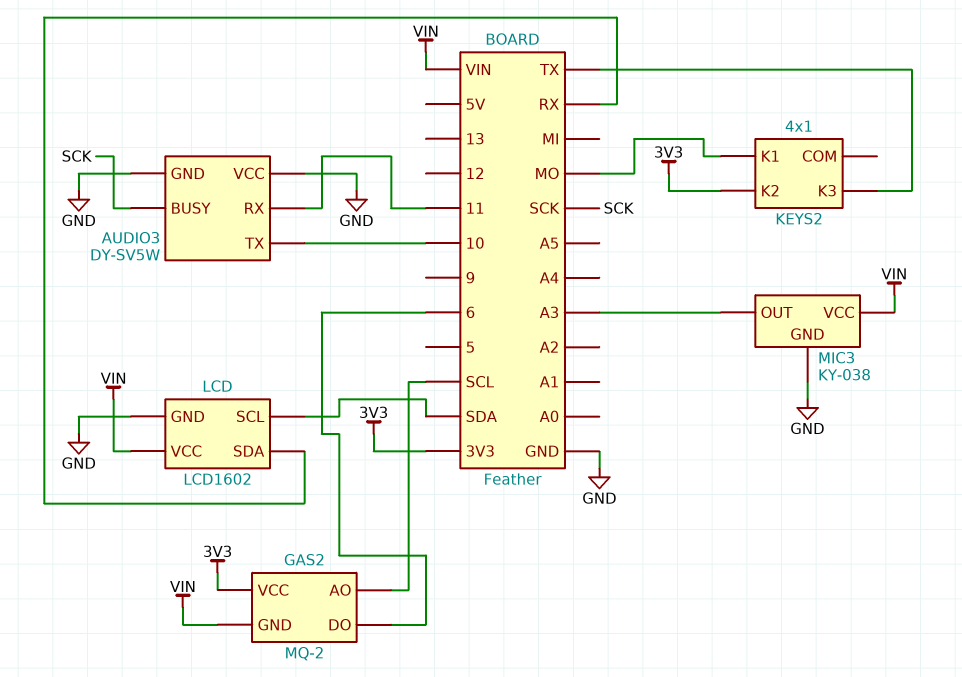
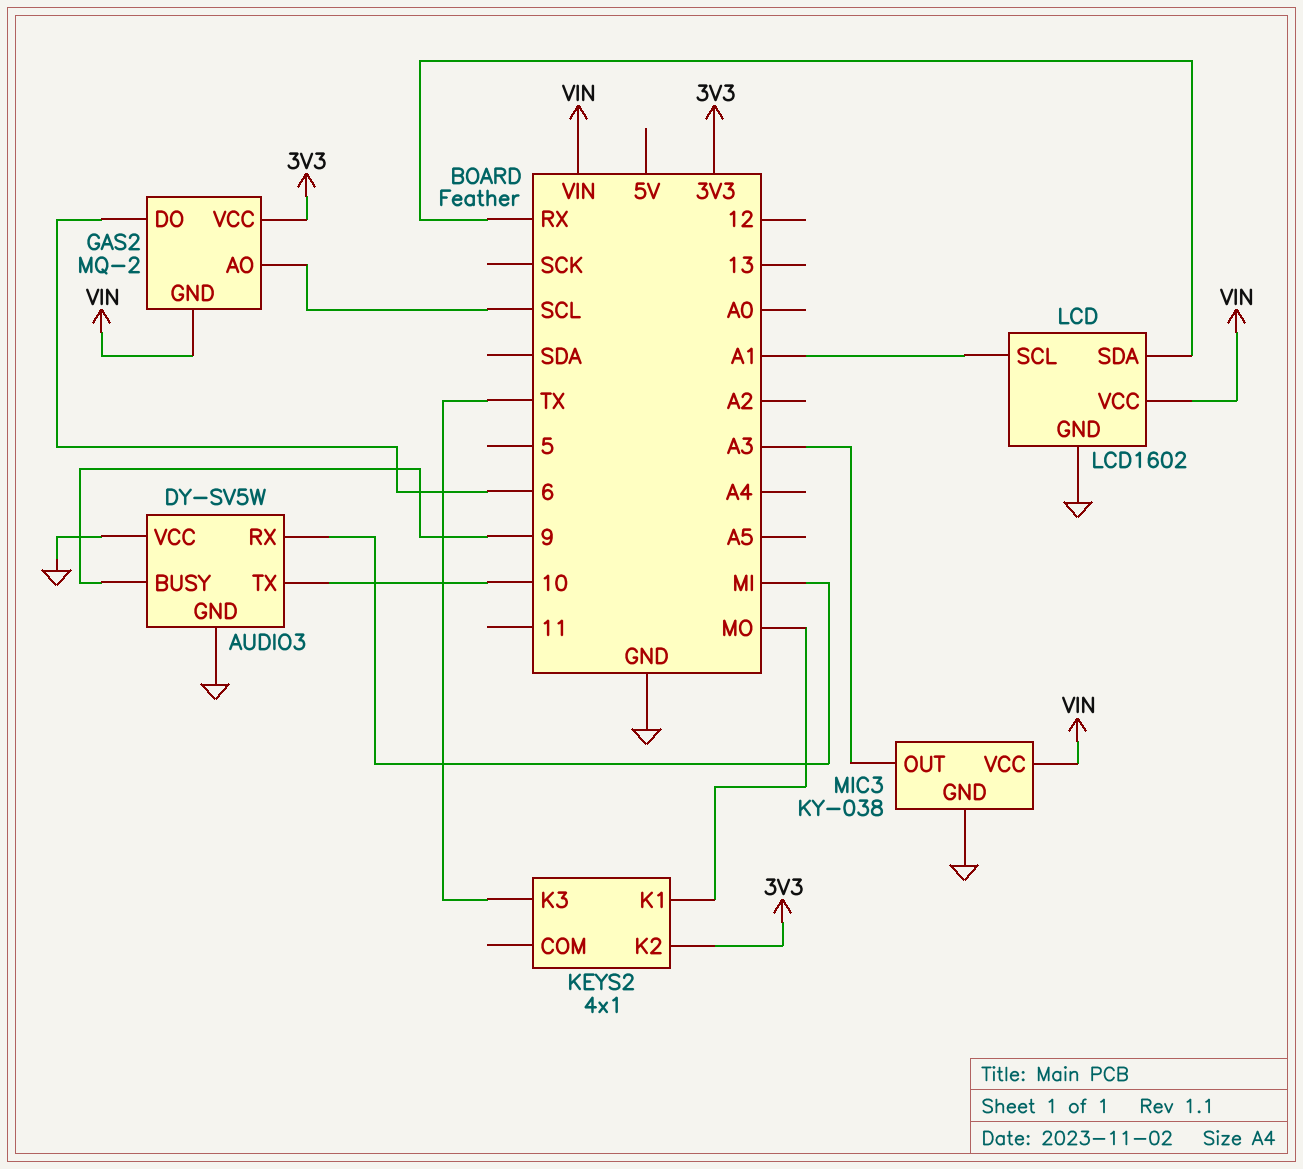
AUDIO3 pin BUSY: SCK -> 9
AUDIO3 pin RX: 11 -> MI
LCD pin SCL: SDA -> A1

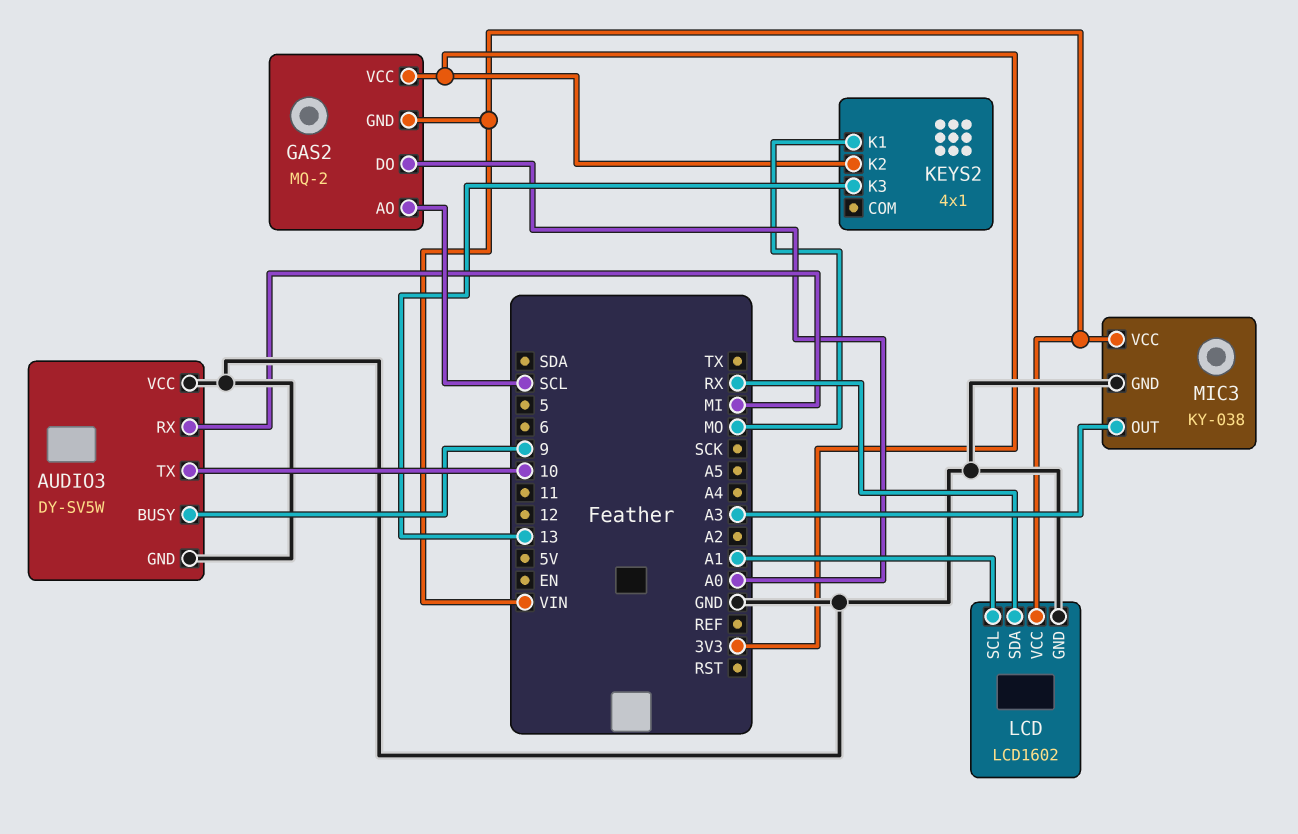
GAS2 pin DO: 6 -> A0
KEYS2 pin K3: TX -> 13

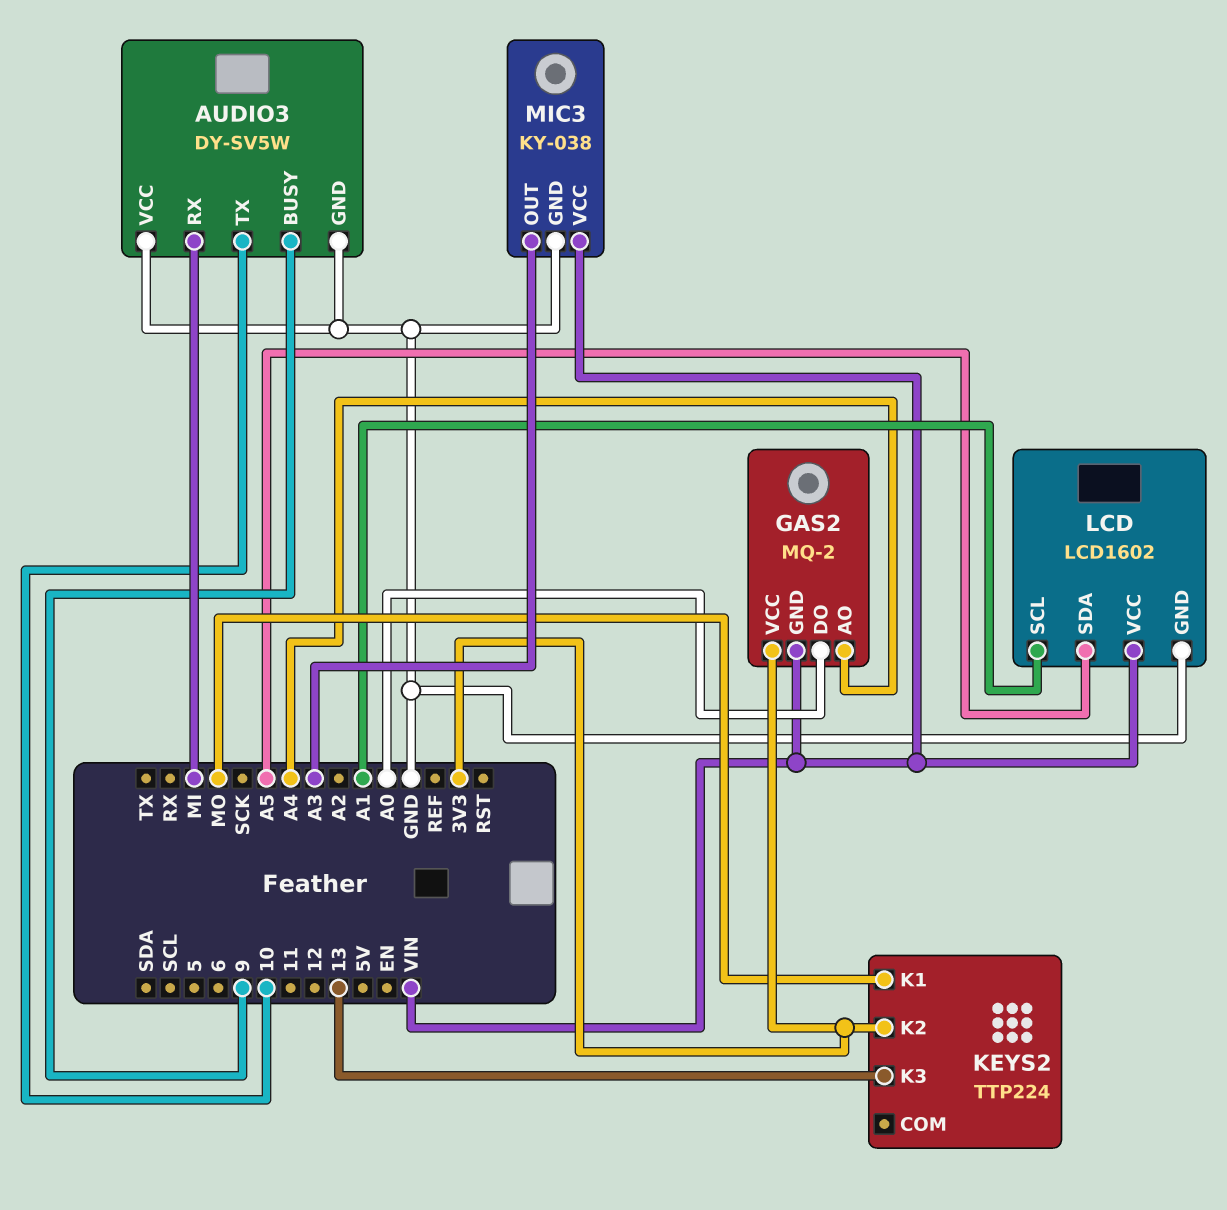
GAS2 pin AO: SCL -> A4
KEYS2: 4x1 -> TTP224
LCD pin SDA: RX -> A5

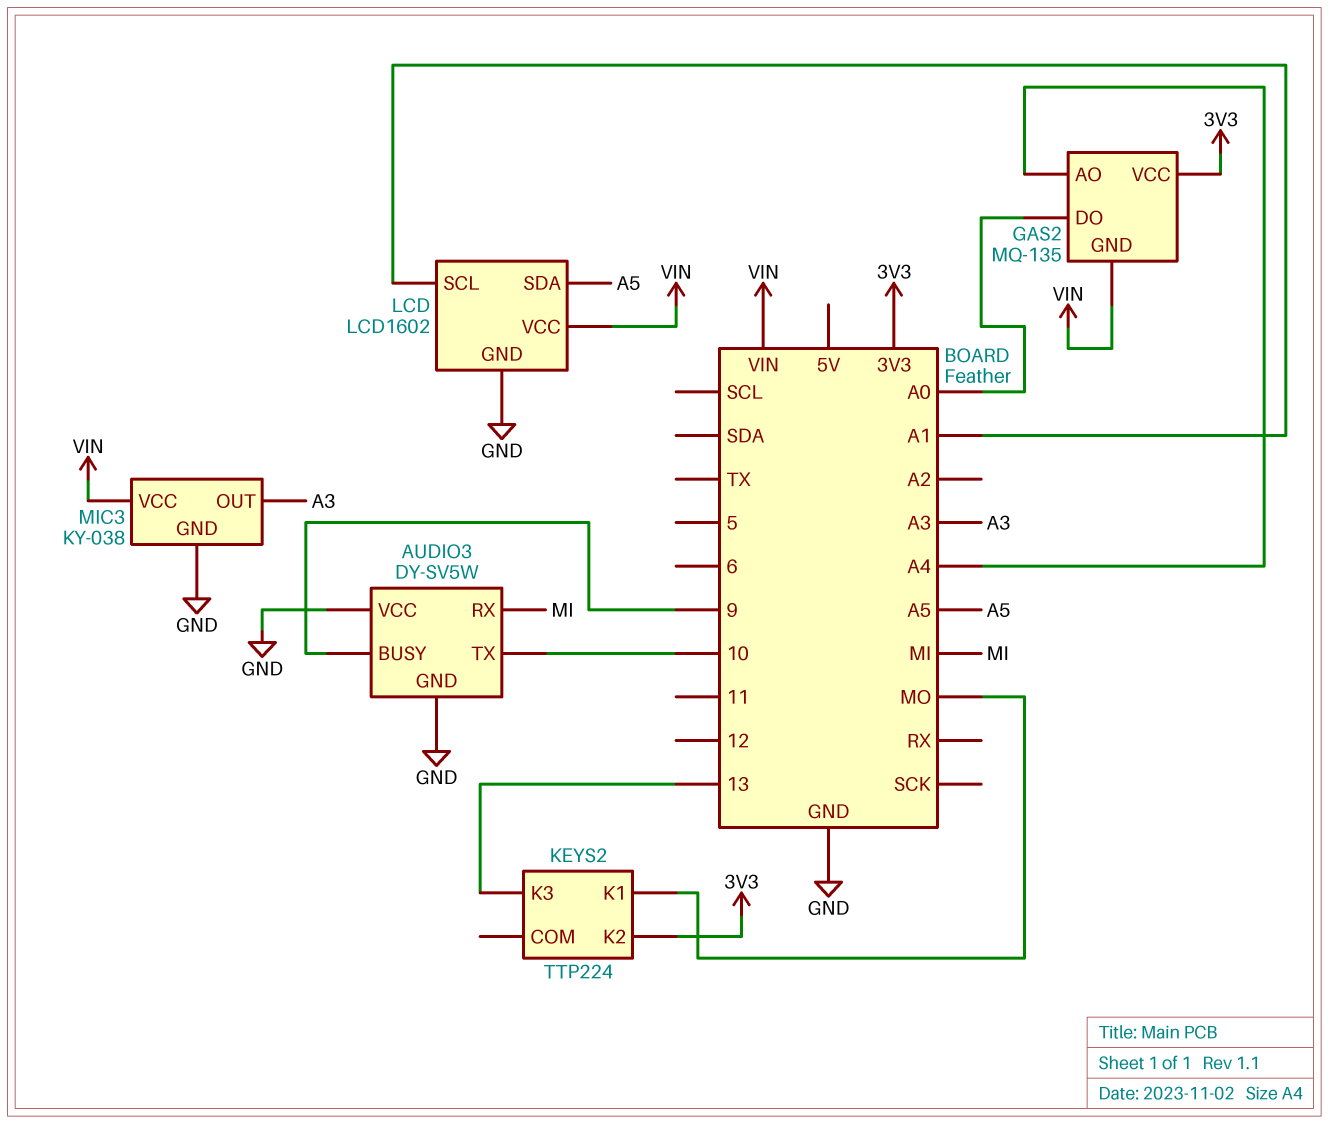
GAS2: MQ-2 -> MQ-135

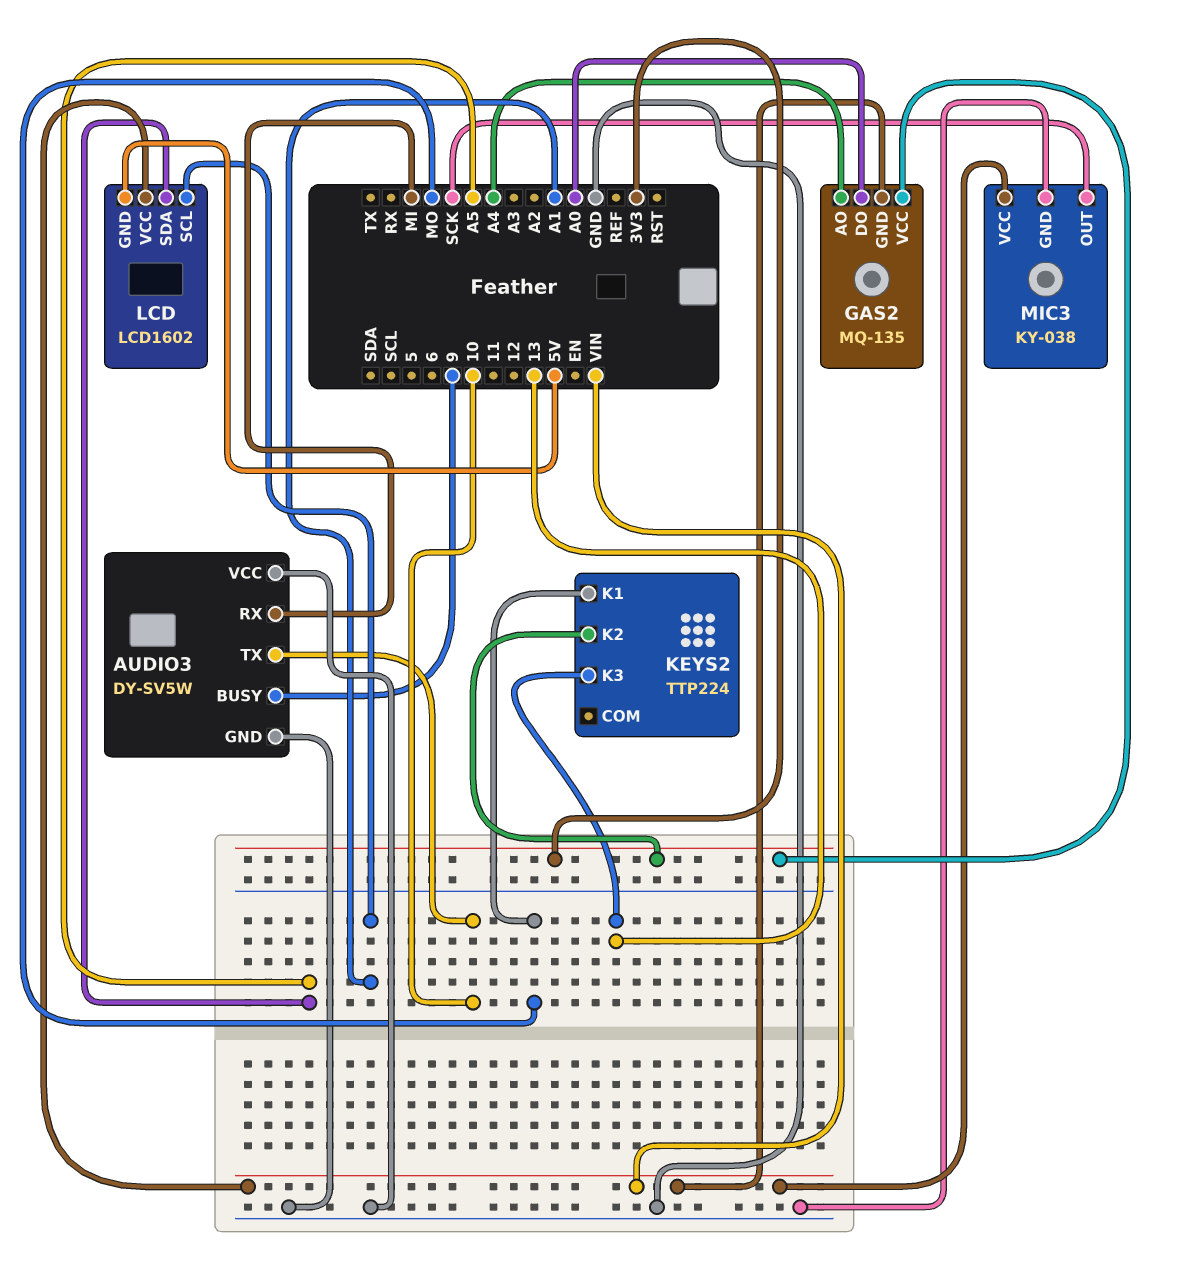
LCD pin GND: GND -> 5V
MIC3 pin OUT: A3 -> SCK

